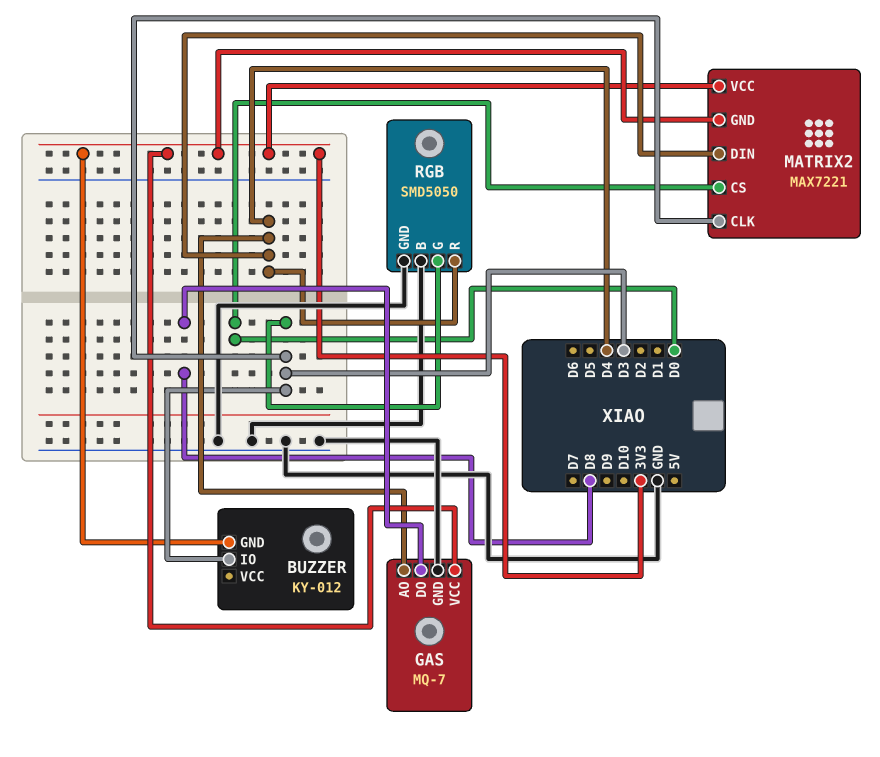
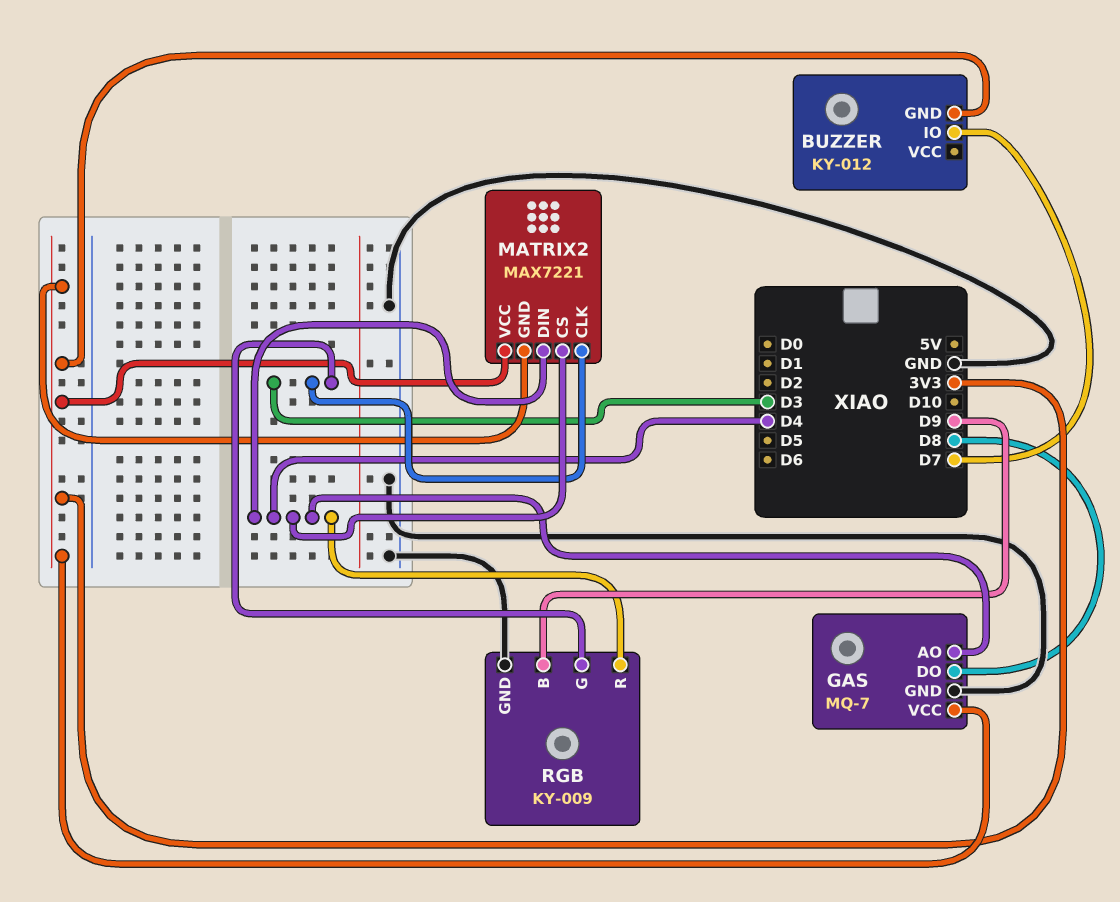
BUZZER pin IO: D3 -> D7
MATRIX2 pin CS: D0 -> D4
RGB: SMD5050 -> KY-009
RGB pin B: GND -> D9

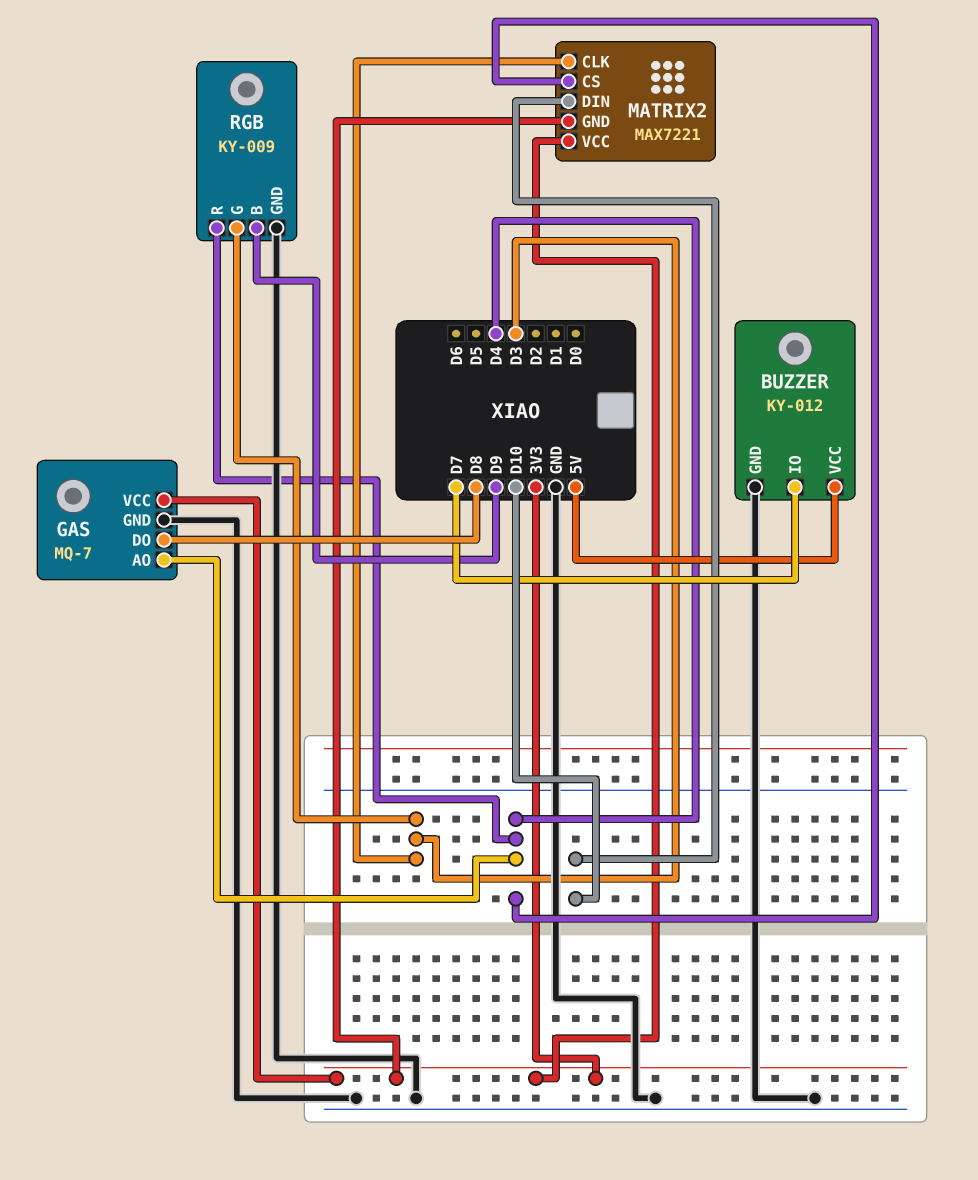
BUZZER pin GND: 3V3 -> GND
BUZZER pin VCC: none -> 5V
MATRIX2 pin DIN: D4 -> D10

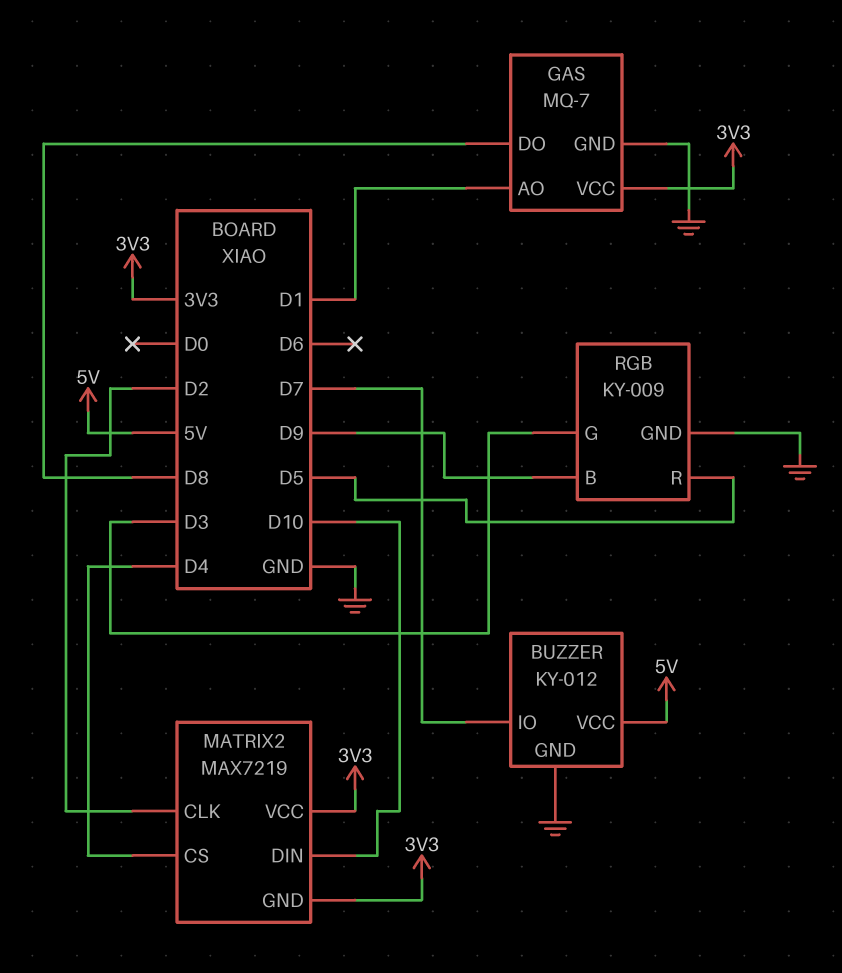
GAS pin AO: D4 -> D1
MATRIX2: MAX7221 -> MAX7219
MATRIX2 pin CLK: D3 -> D2
RGB pin R: D4 -> D5

